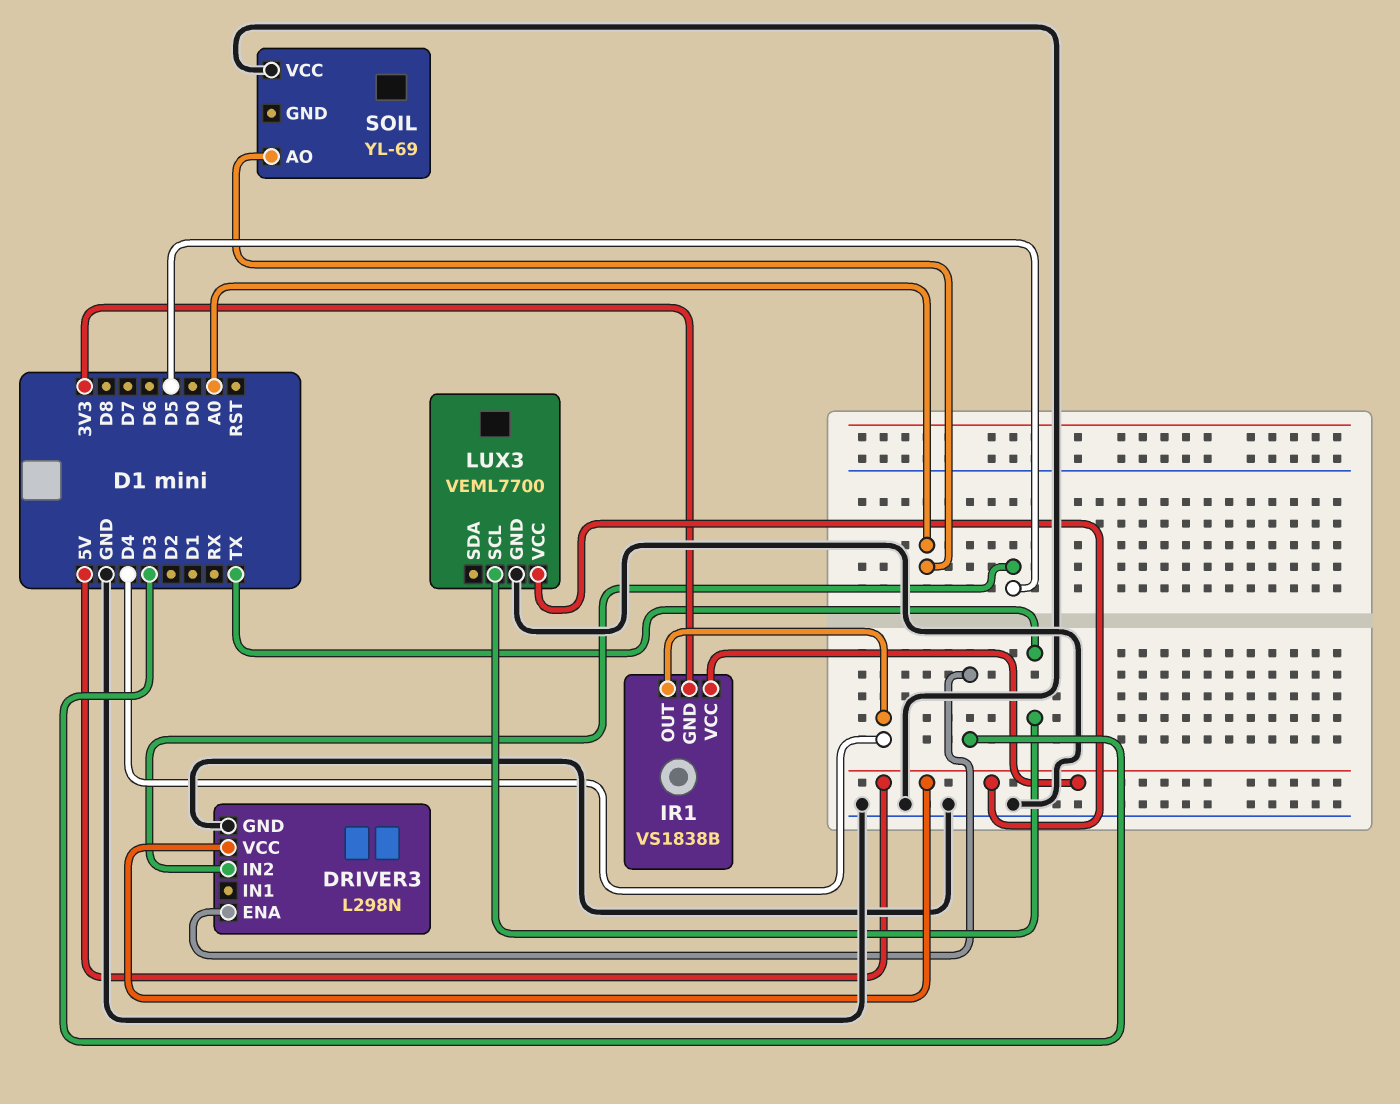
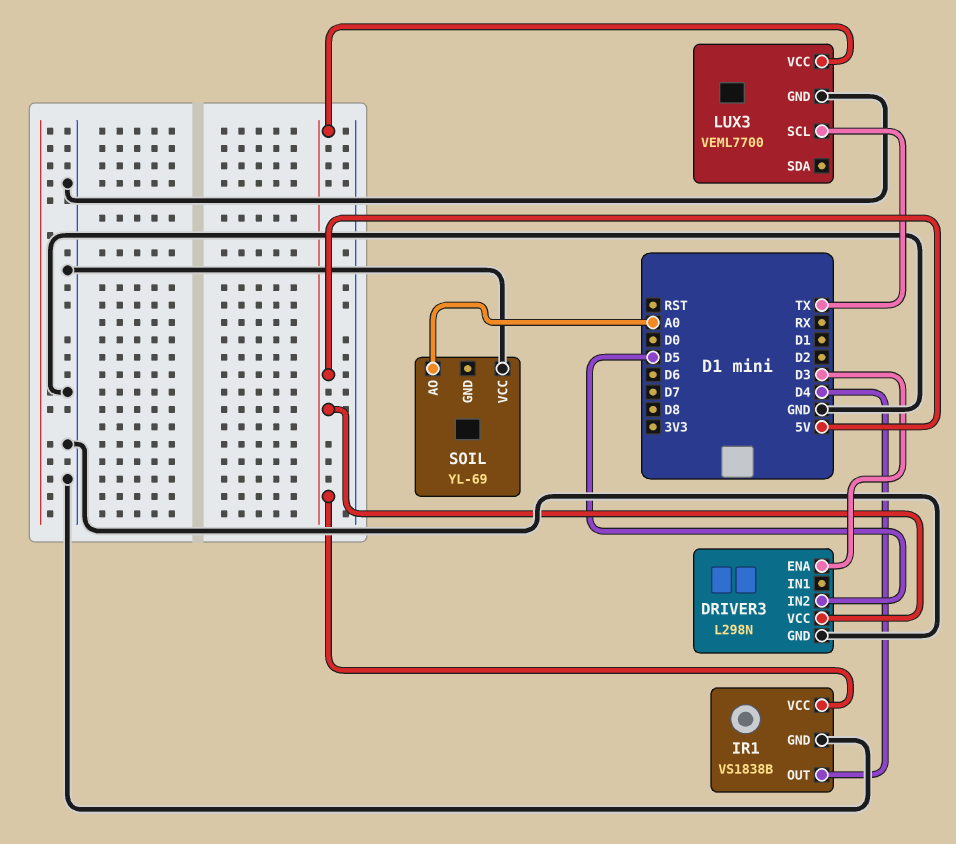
IR1 pin GND: 3V3 -> GND

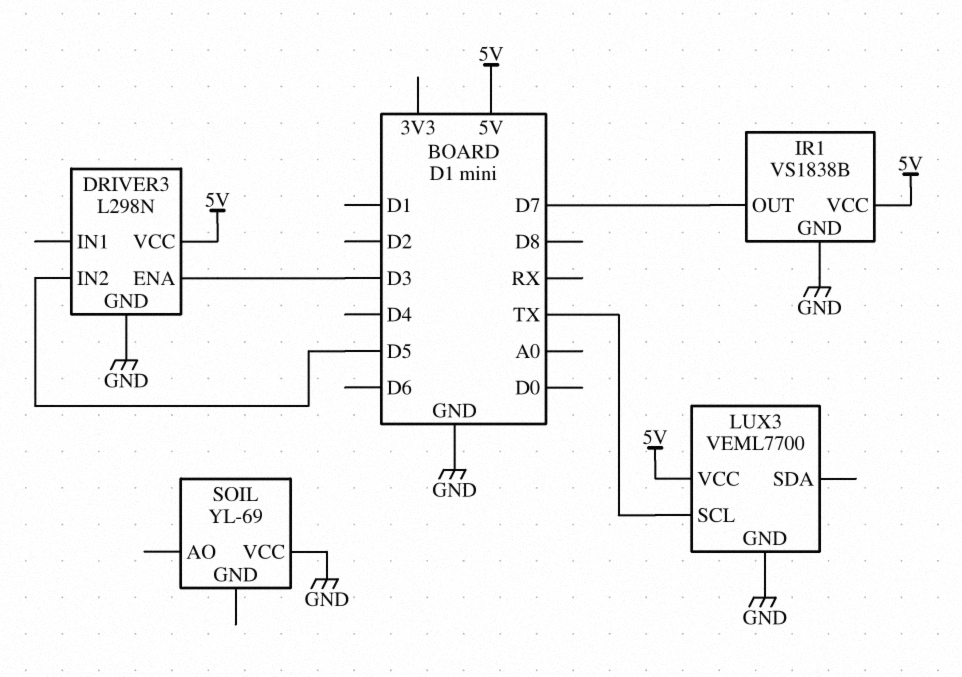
IR1 pin OUT: D4 -> D7
SOIL pin AO: A0 -> none

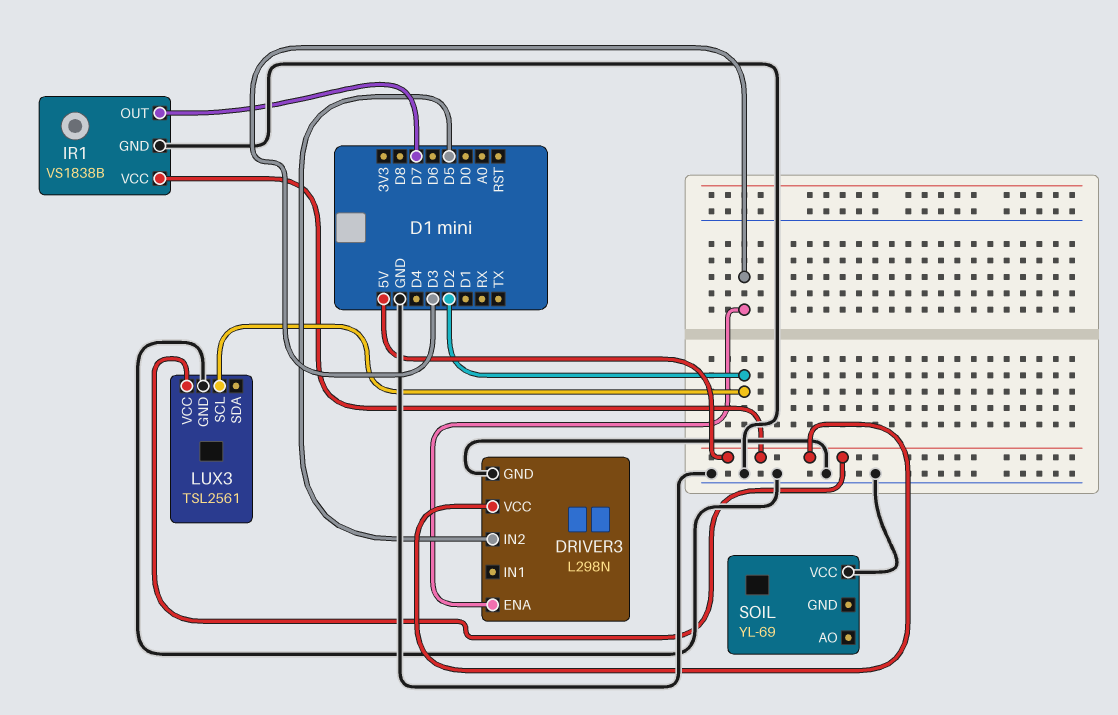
LUX3: VEML7700 -> TSL2561
LUX3 pin SCL: TX -> D2

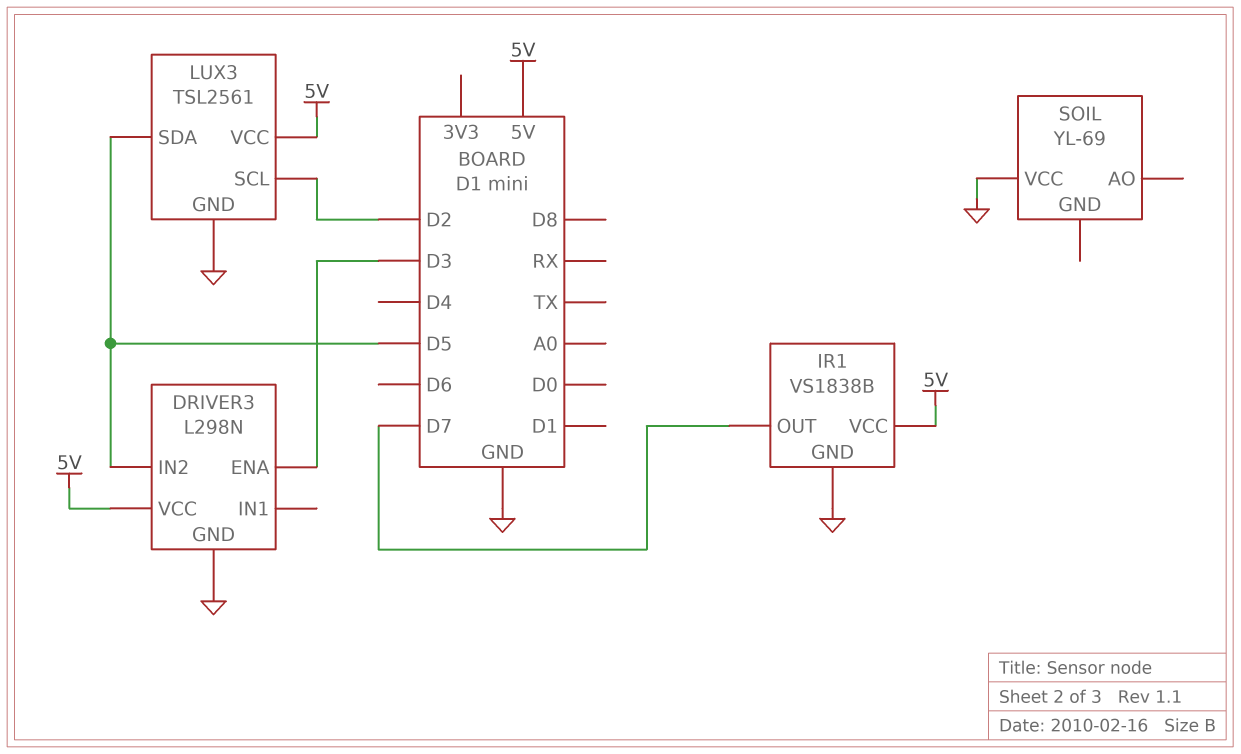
LUX3 pin SDA: none -> D5

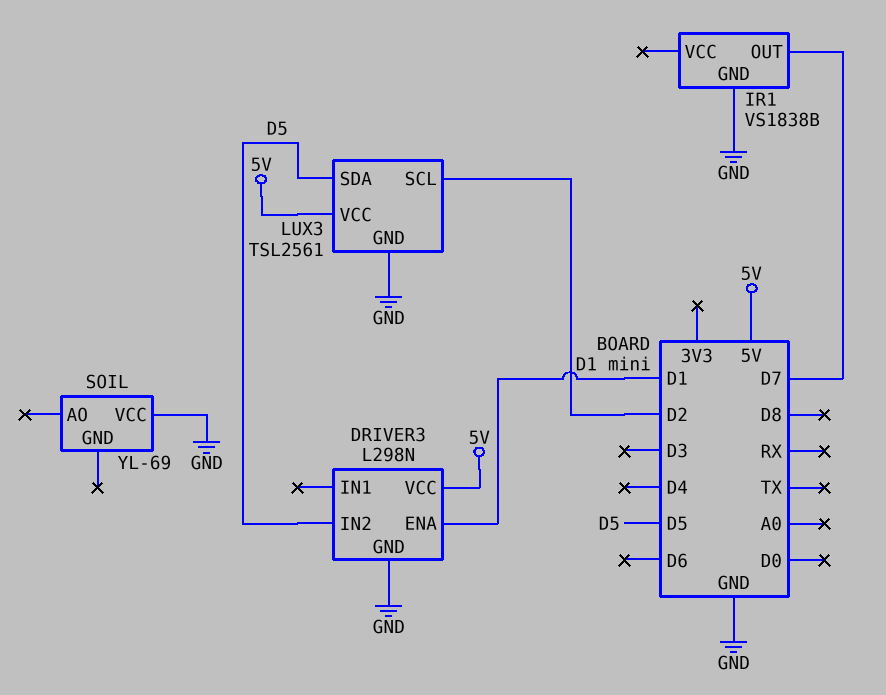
DRIVER3 pin ENA: D3 -> D1
IR1 pin VCC: 5V -> none

